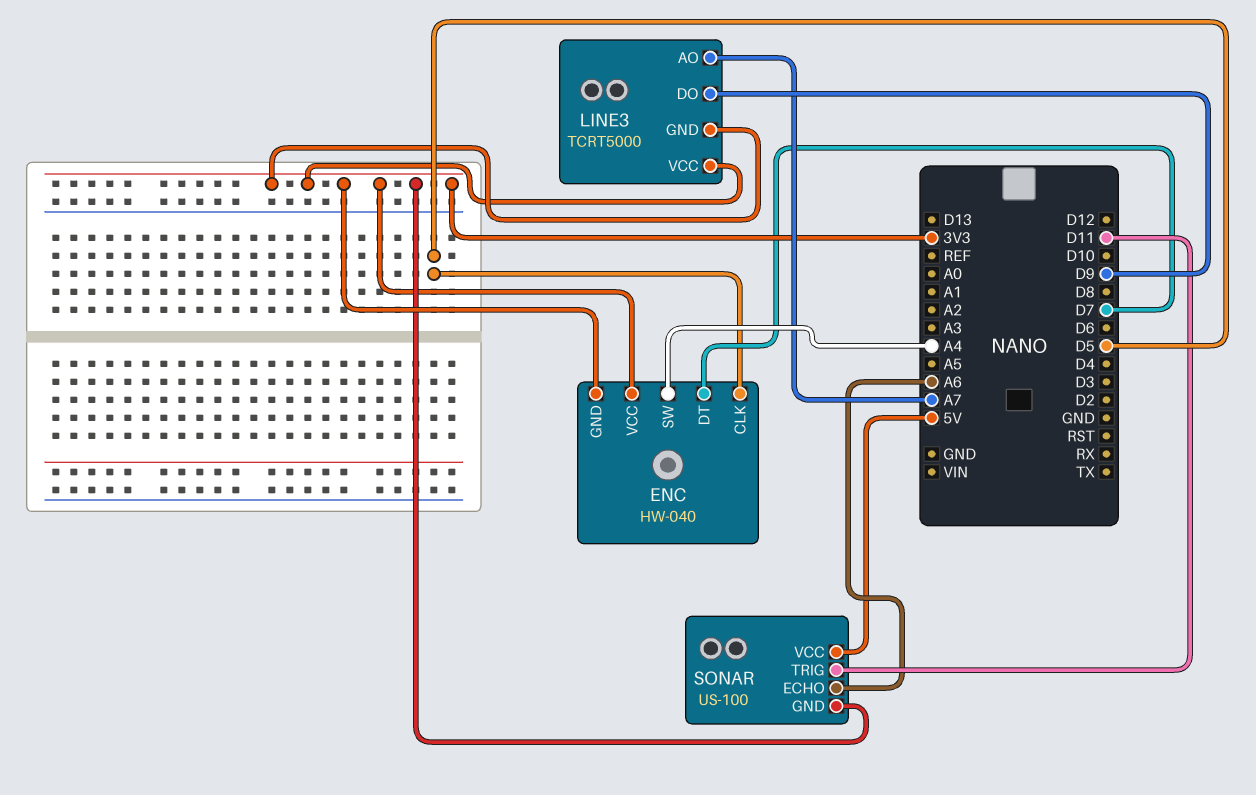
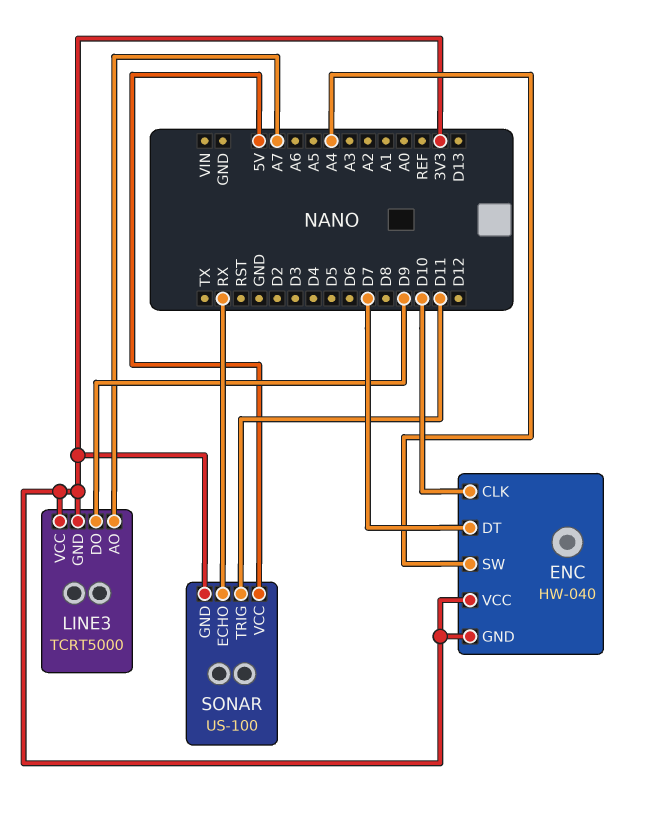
ENC pin CLK: D5 -> D10
SONAR pin ECHO: A6 -> RX

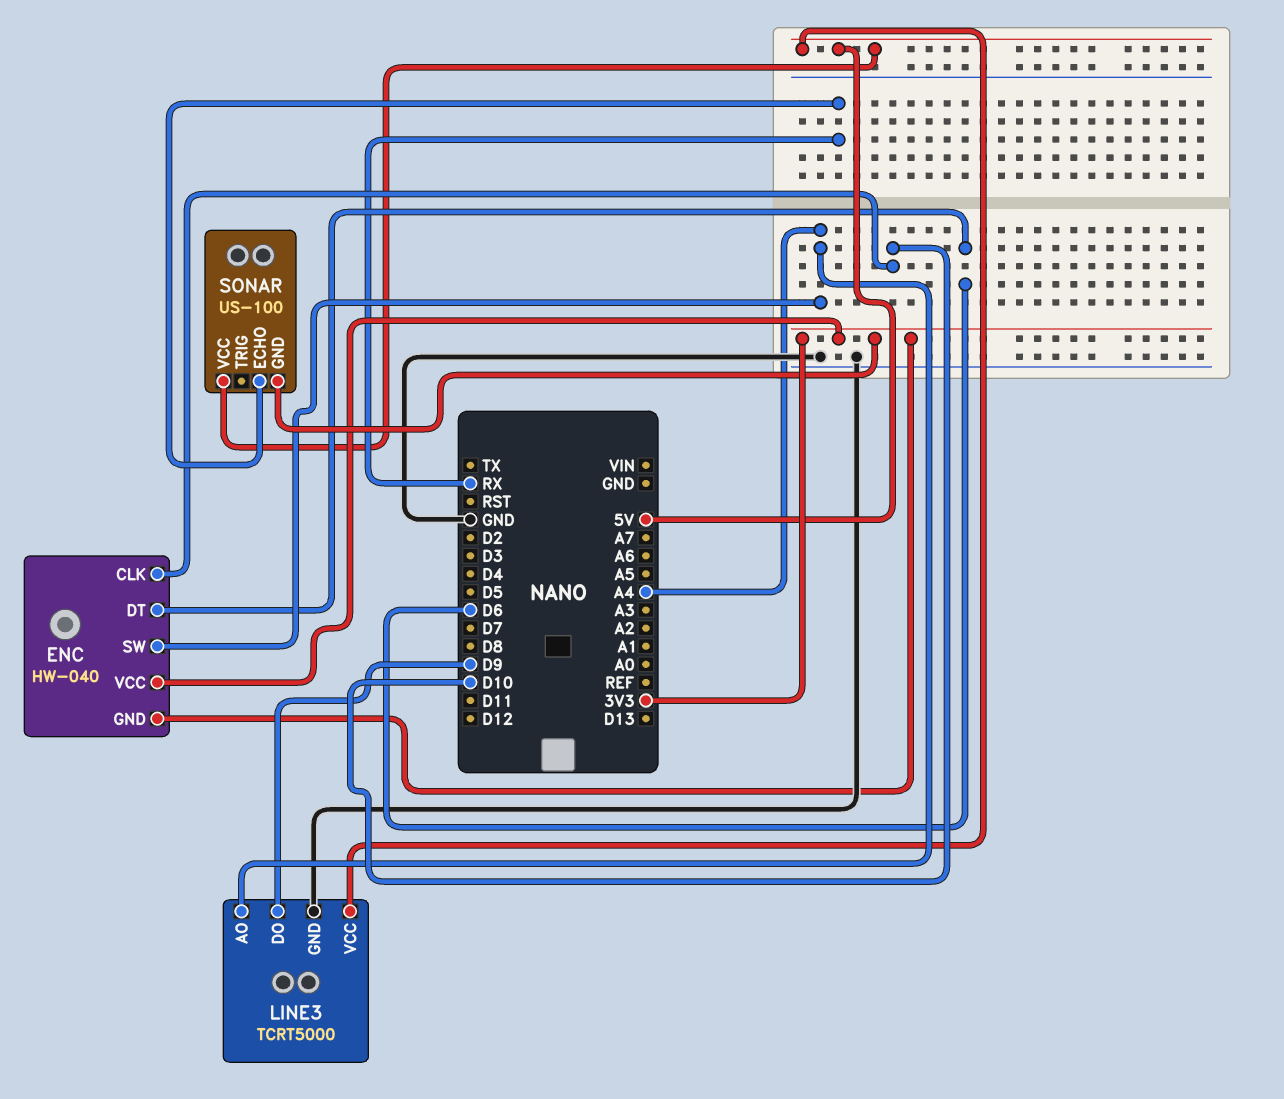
ENC pin DT: D7 -> D6
LINE3 pin AO: A7 -> A4
LINE3 pin GND: 3V3 -> GND
LINE3 pin VCC: 3V3 -> 5V
SONAR pin TRIG: D11 -> none

